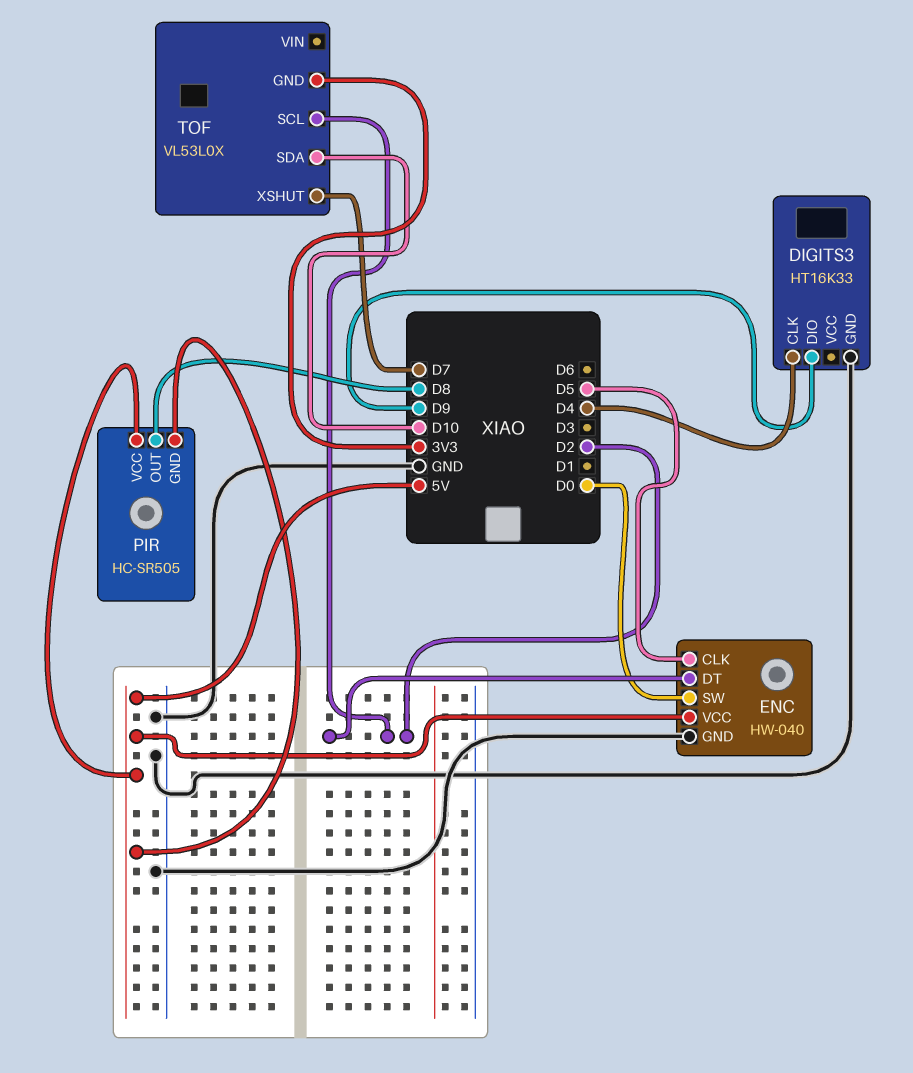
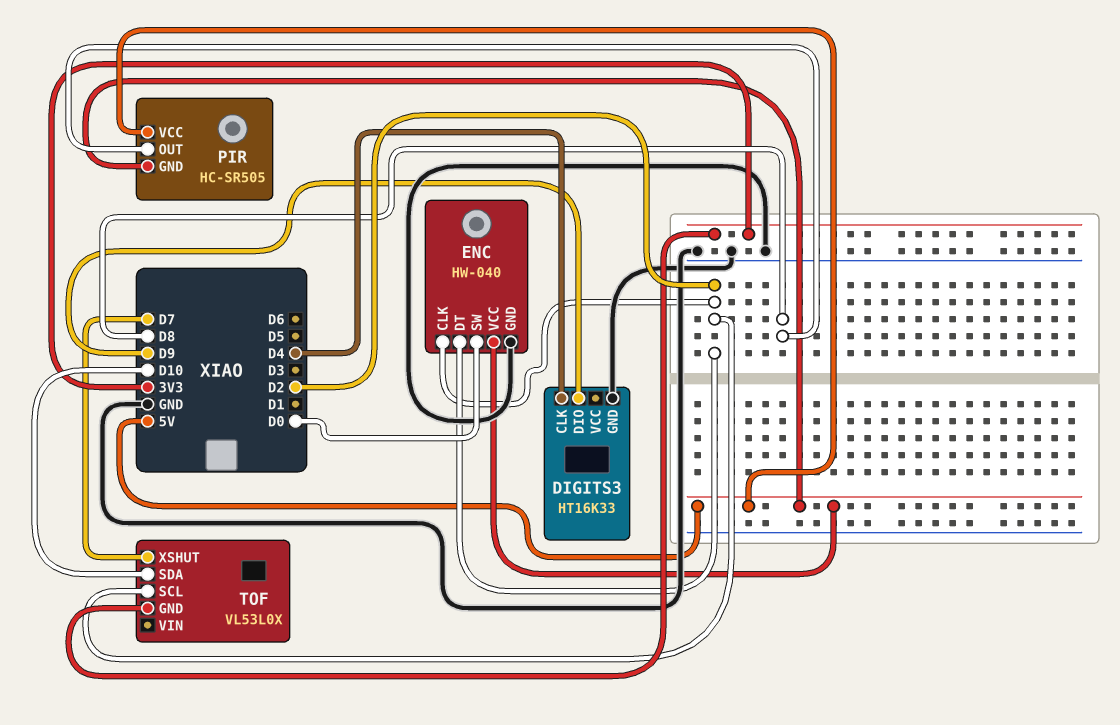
ENC pin CLK: D5 -> D2

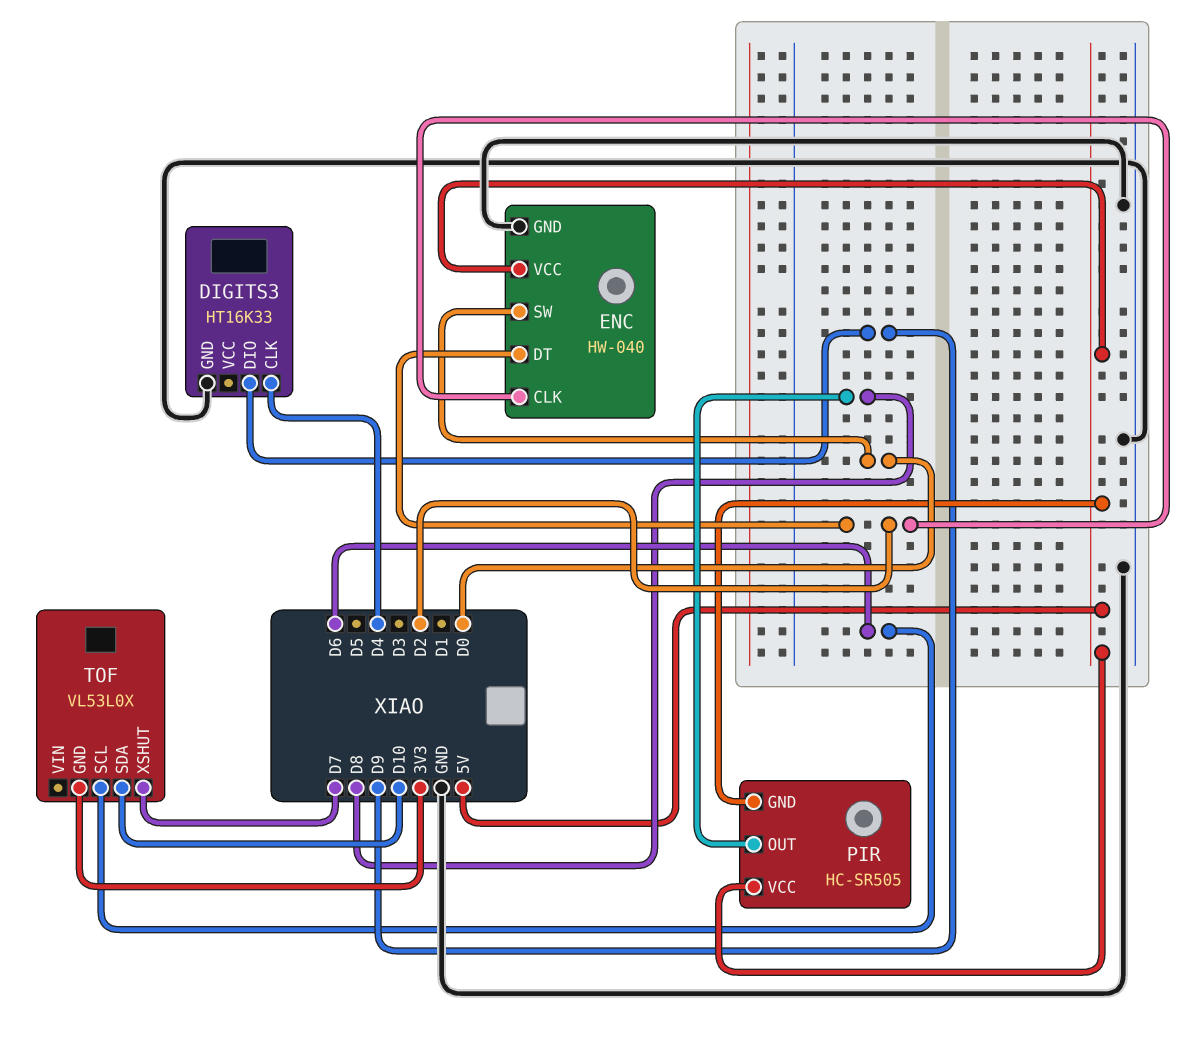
TOF pin SCL: D2 -> D6

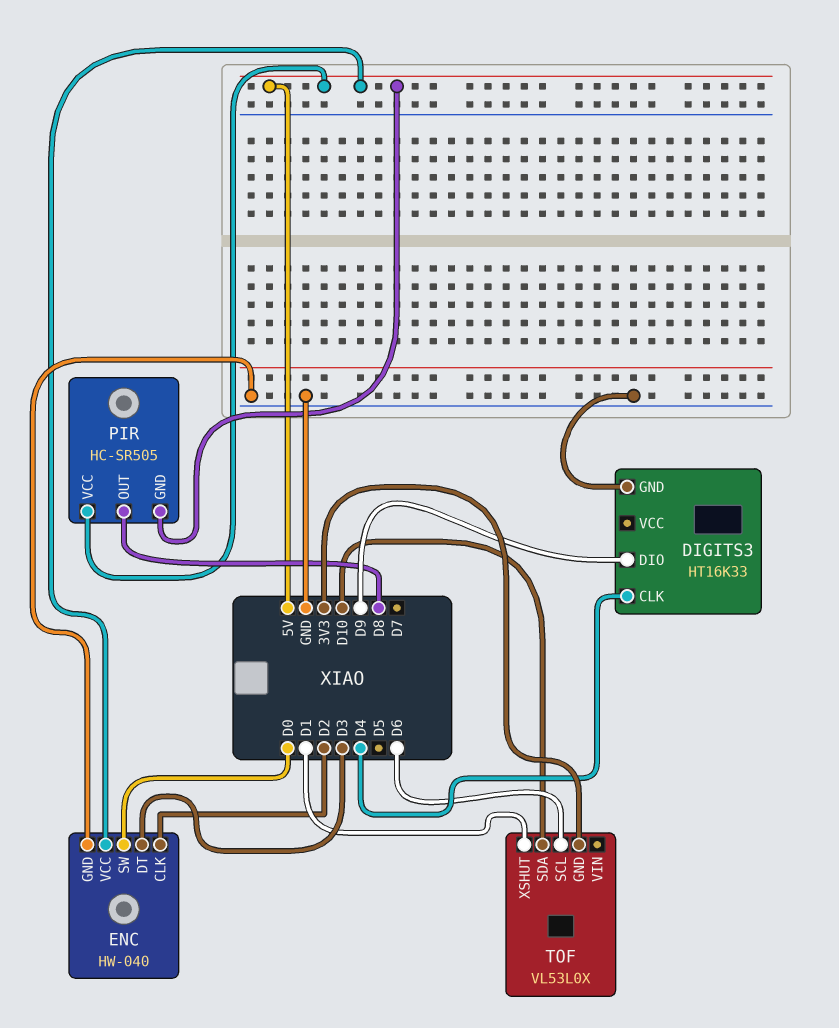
ENC pin DT: D2 -> D3
TOF pin XSHUT: D7 -> D1

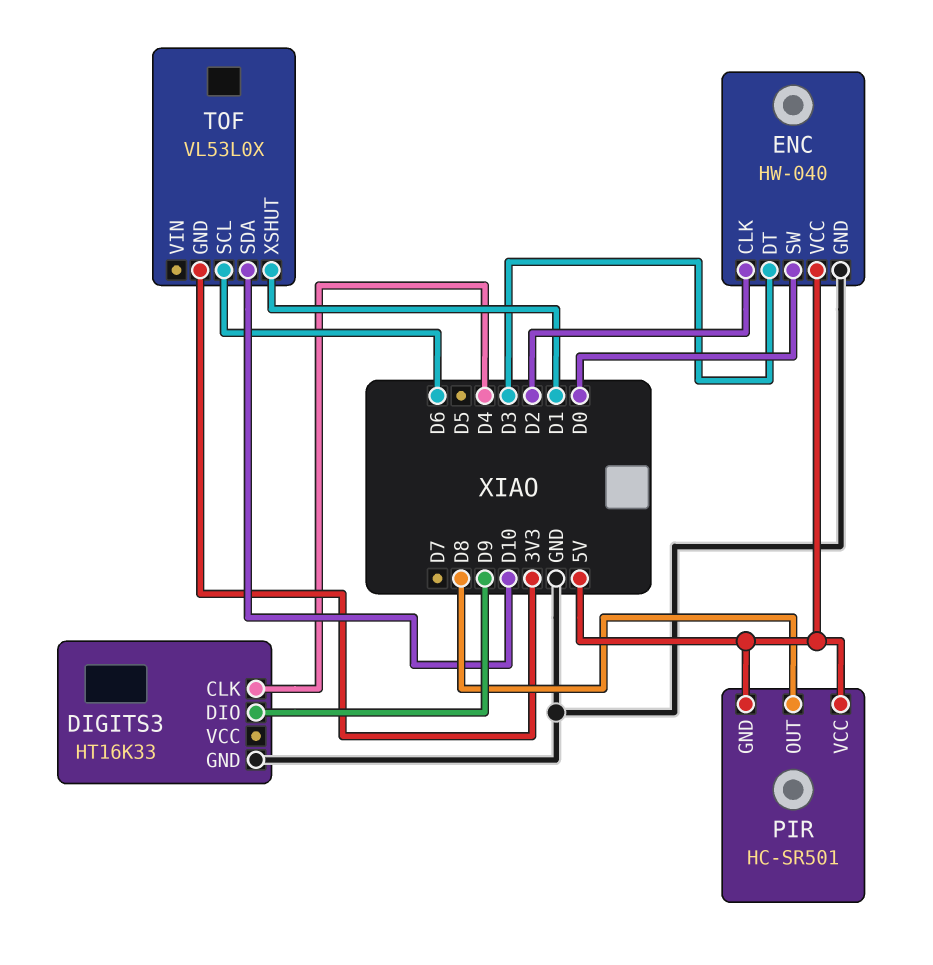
PIR: HC-SR505 -> HC-SR501

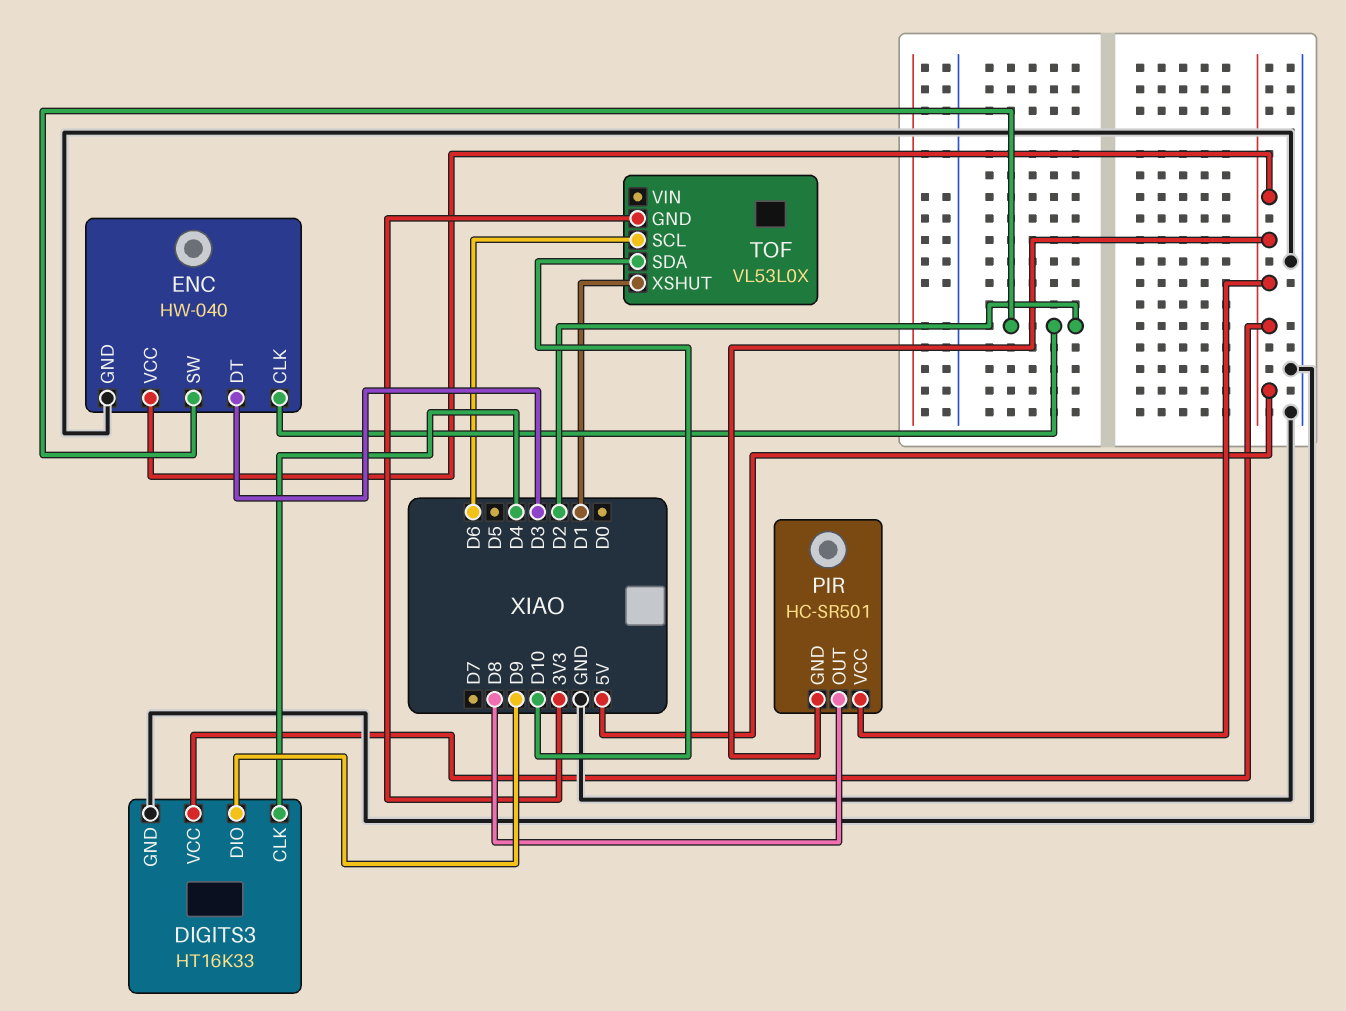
DIGITS3 pin VCC: none -> 5V
ENC pin SW: D0 -> D2

